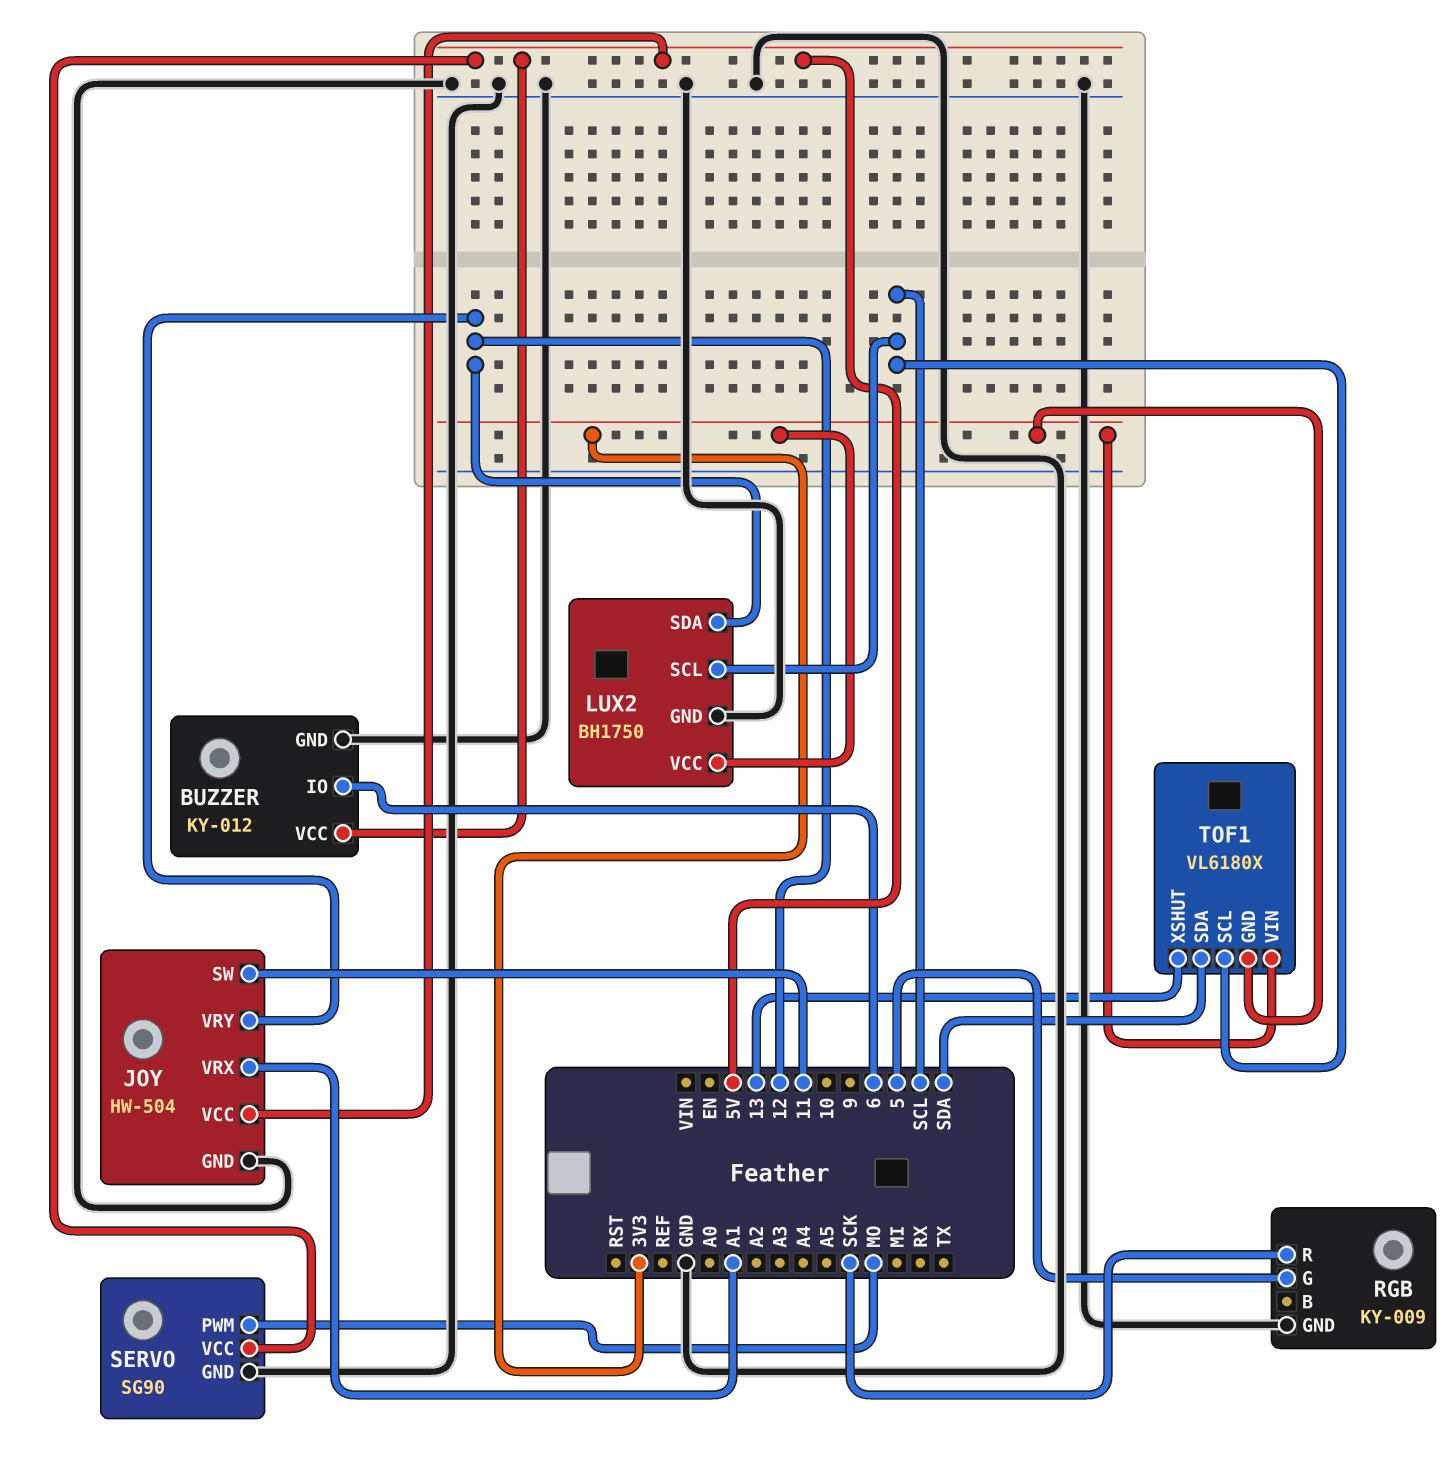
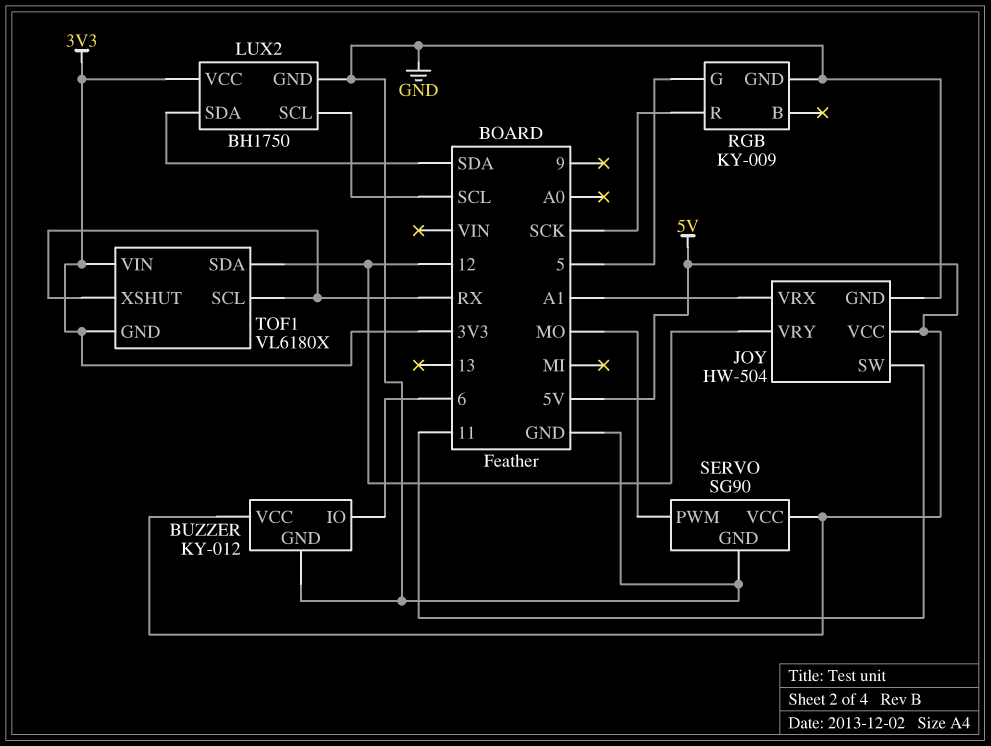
LUX2 pin SDA: 12 -> SDA
TOF1 pin SCL: SCL -> RX
TOF1 pin SDA: SDA -> 12
TOF1 pin XSHUT: 13 -> RX

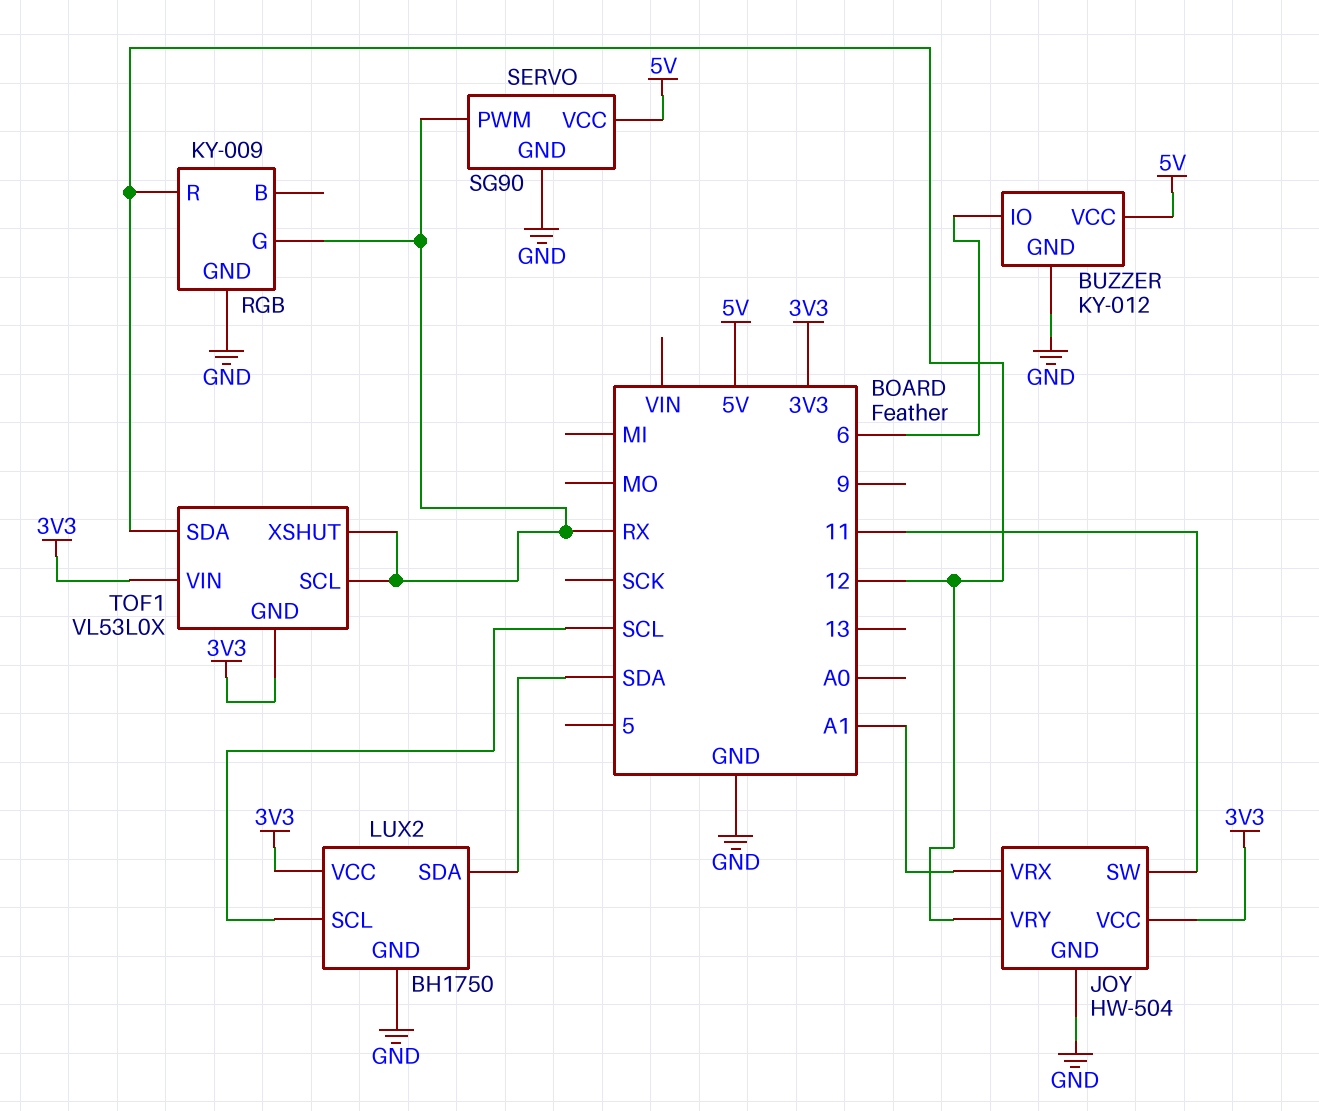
JOY pin VCC: 5V -> 3V3
RGB pin G: 5 -> RX
RGB pin R: SCK -> 12
SERVO pin PWM: MO -> RX
TOF1: VL6180X -> VL53L0X

